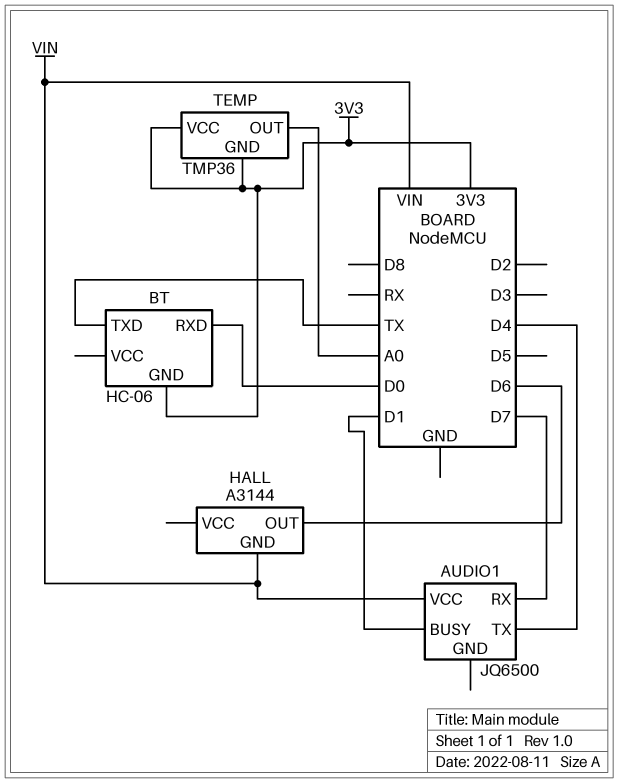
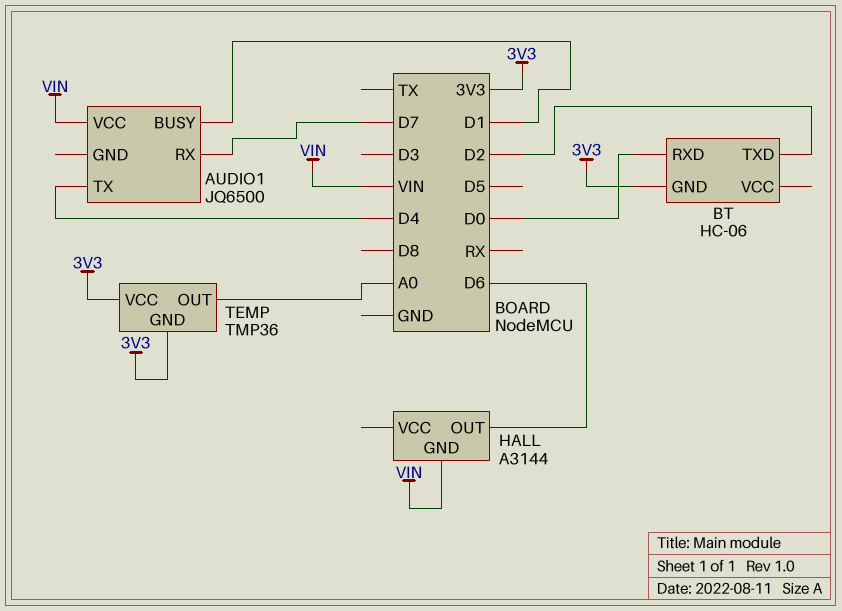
BT pin TXD: TX -> D2

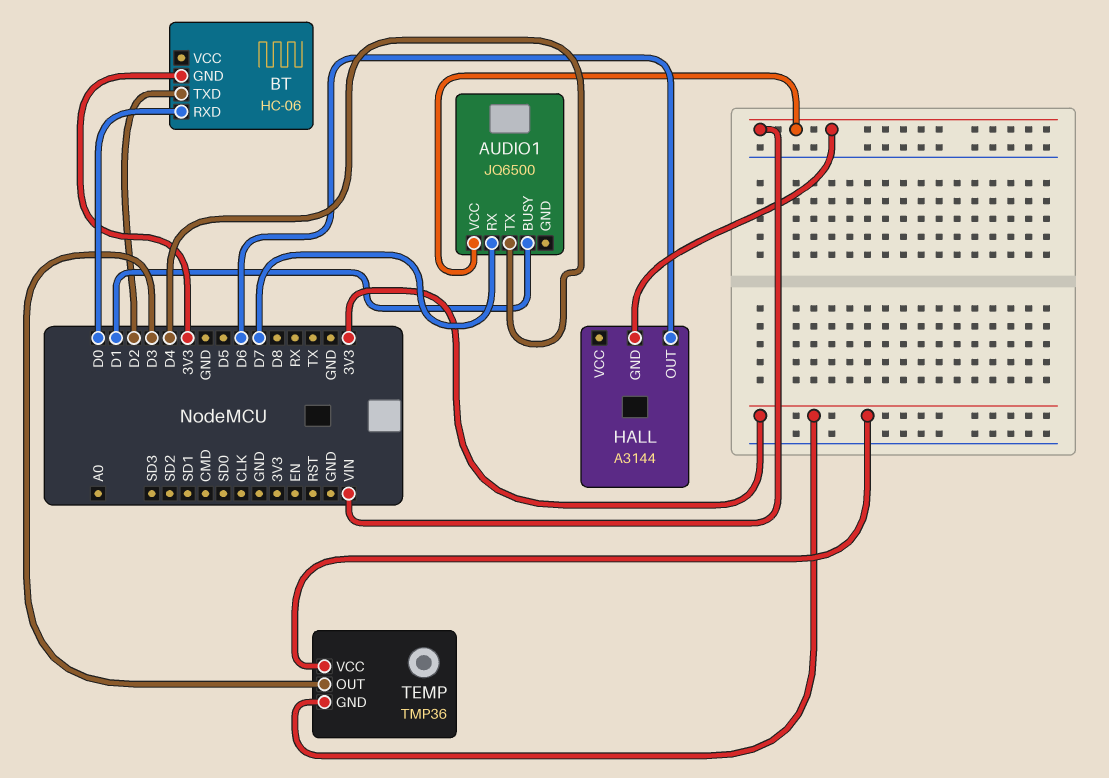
TEMP pin OUT: A0 -> D3

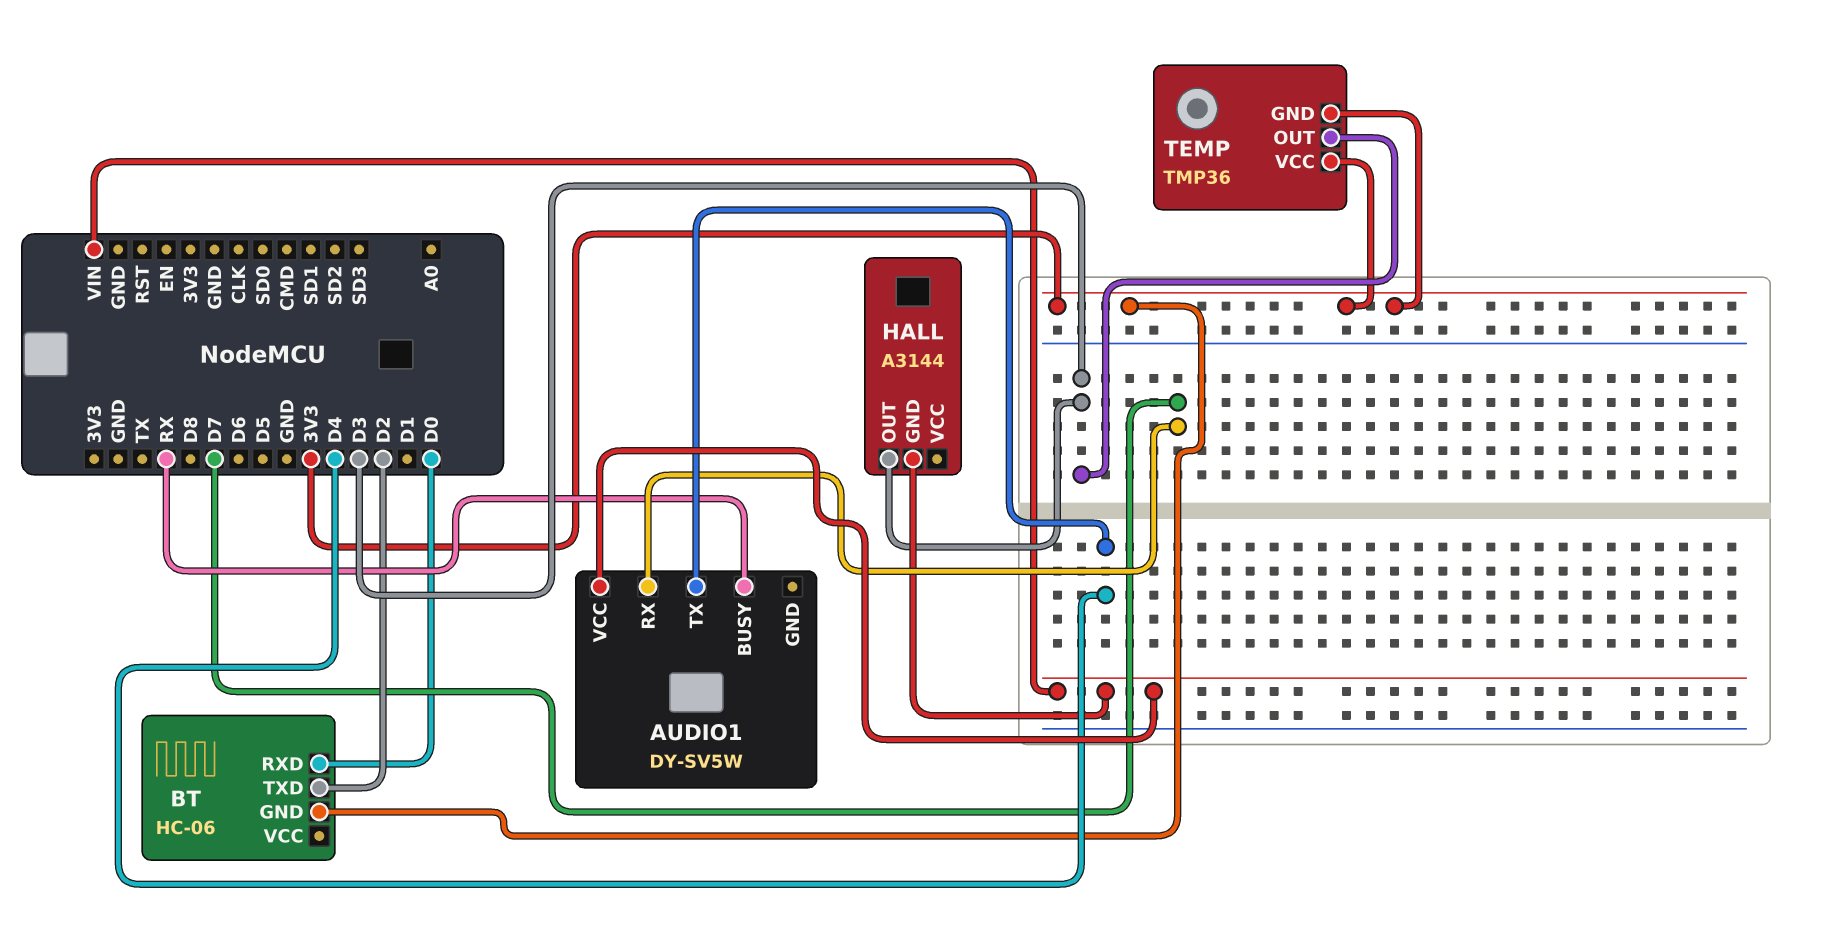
AUDIO1: JQ6500 -> DY-SV5W
AUDIO1 pin BUSY: D1 -> RX
HALL pin OUT: D6 -> D3

